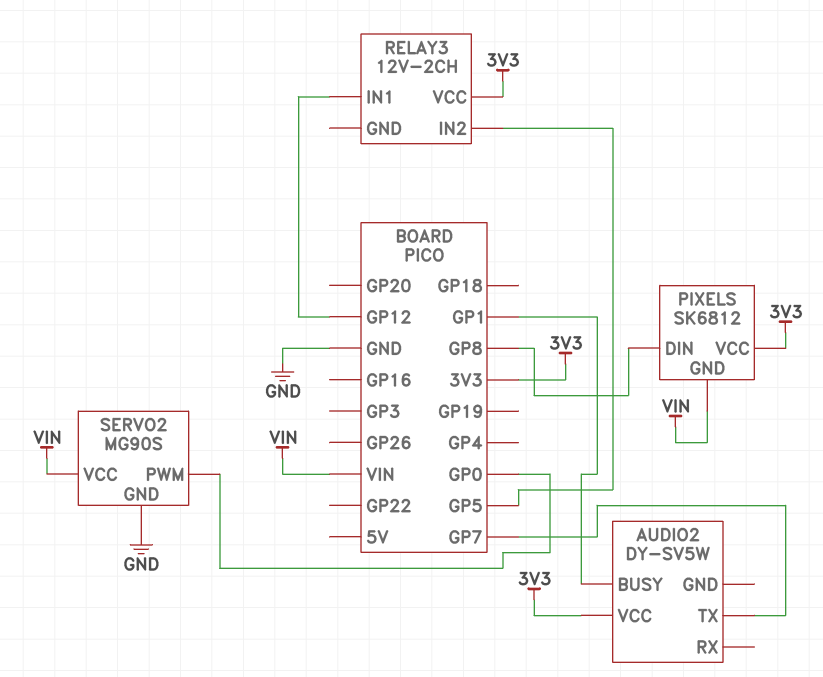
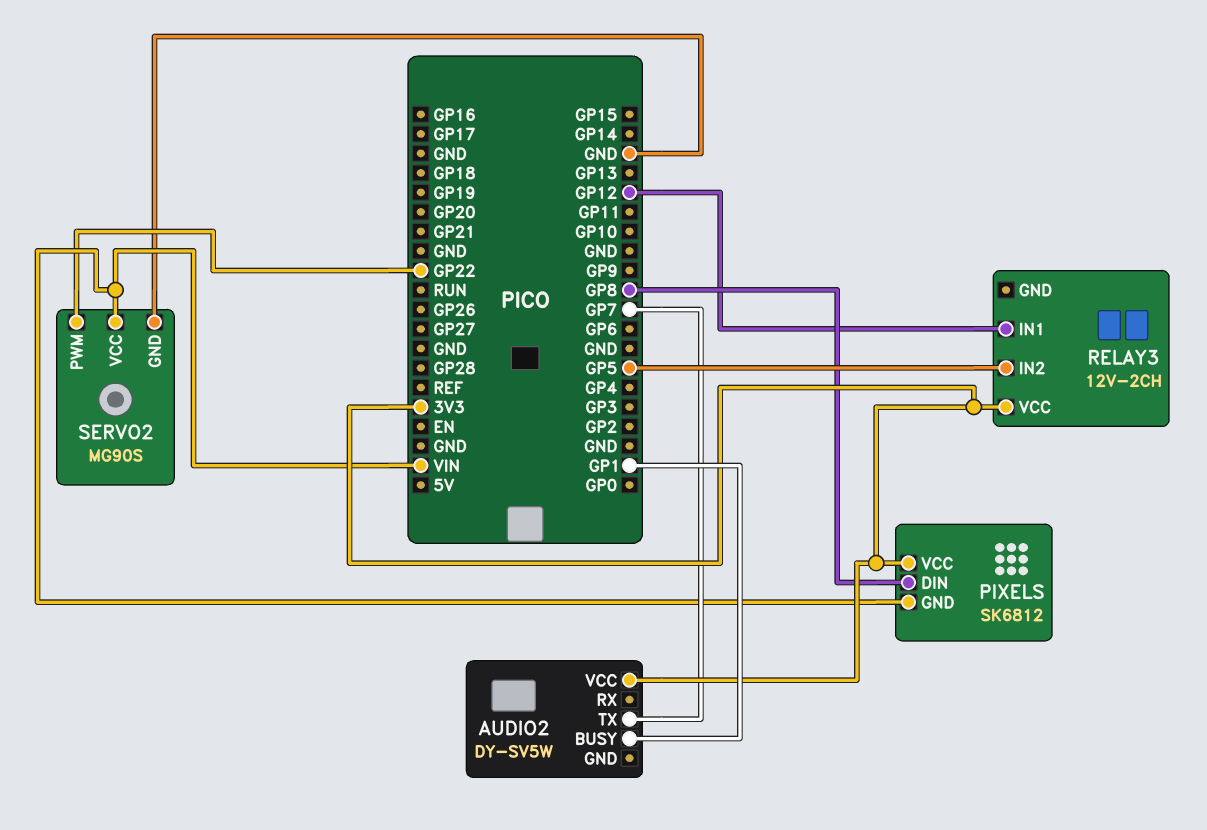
SERVO2 pin PWM: GP0 -> GP22

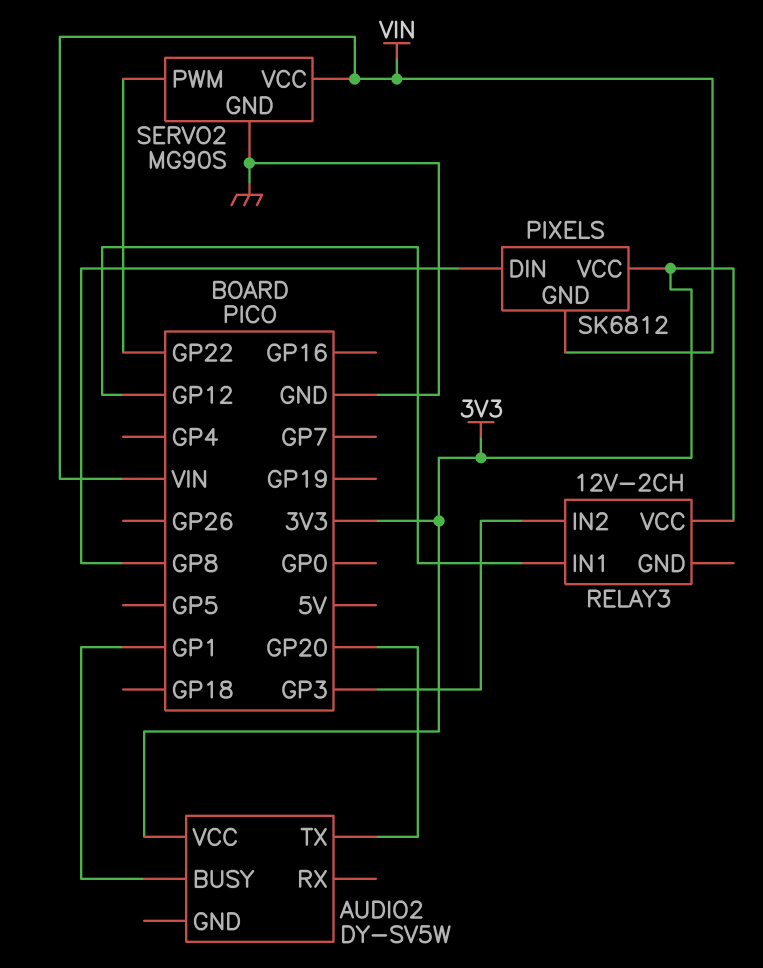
AUDIO2 pin TX: GP7 -> GP20
RELAY3 pin IN2: GP5 -> GP3

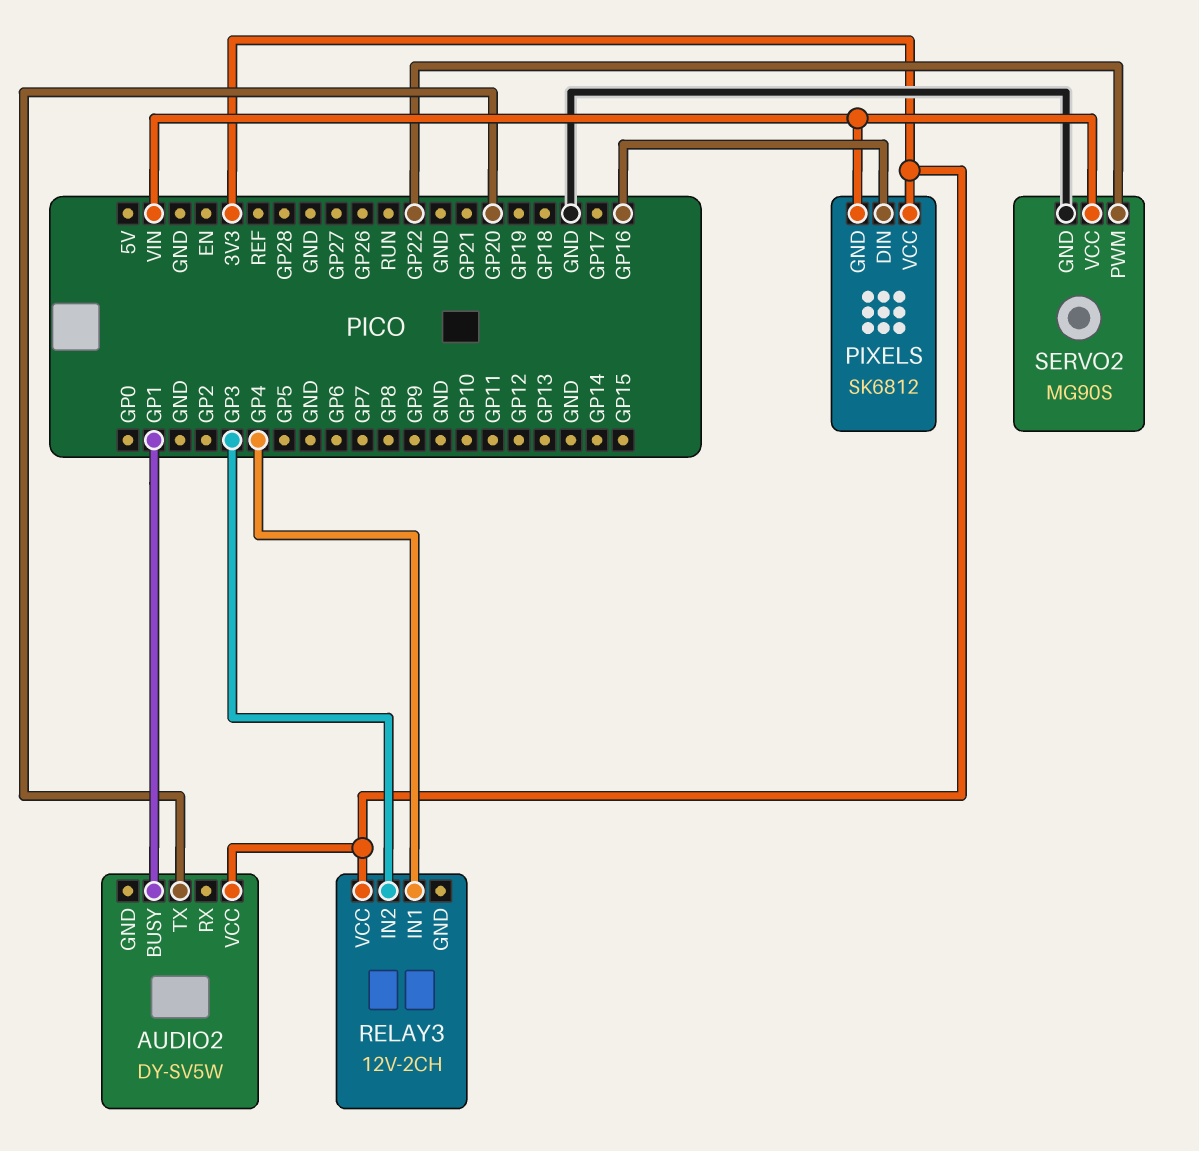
PIXELS pin DIN: GP8 -> GP16
RELAY3 pin IN1: GP12 -> GP4

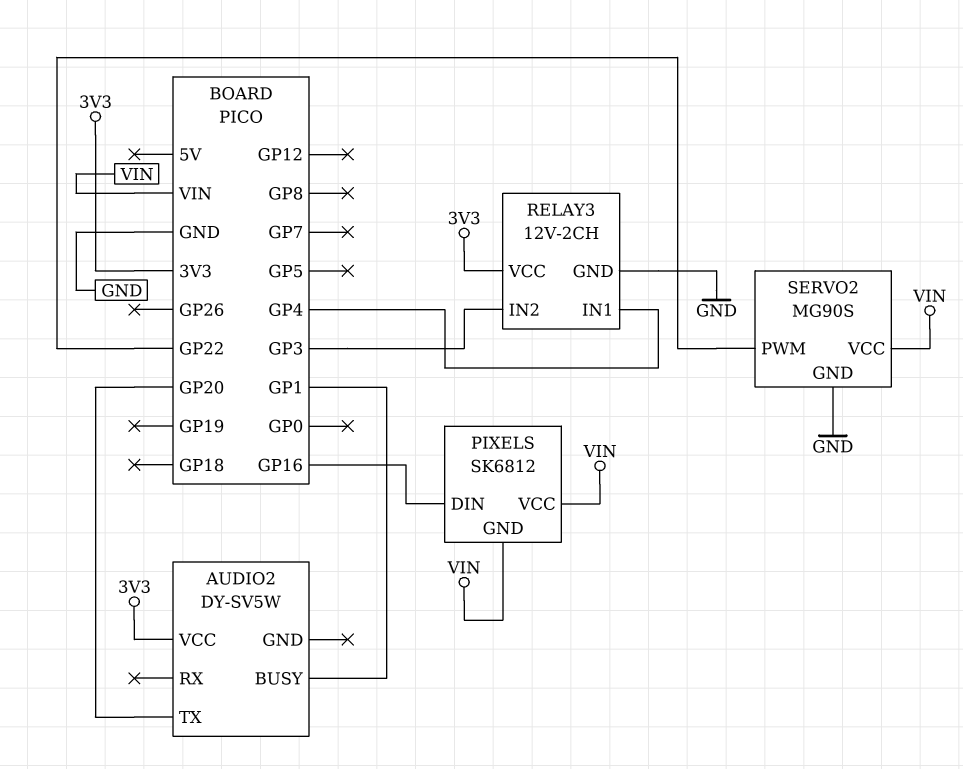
PIXELS pin VCC: 3V3 -> VIN
RELAY3 pin GND: none -> GND

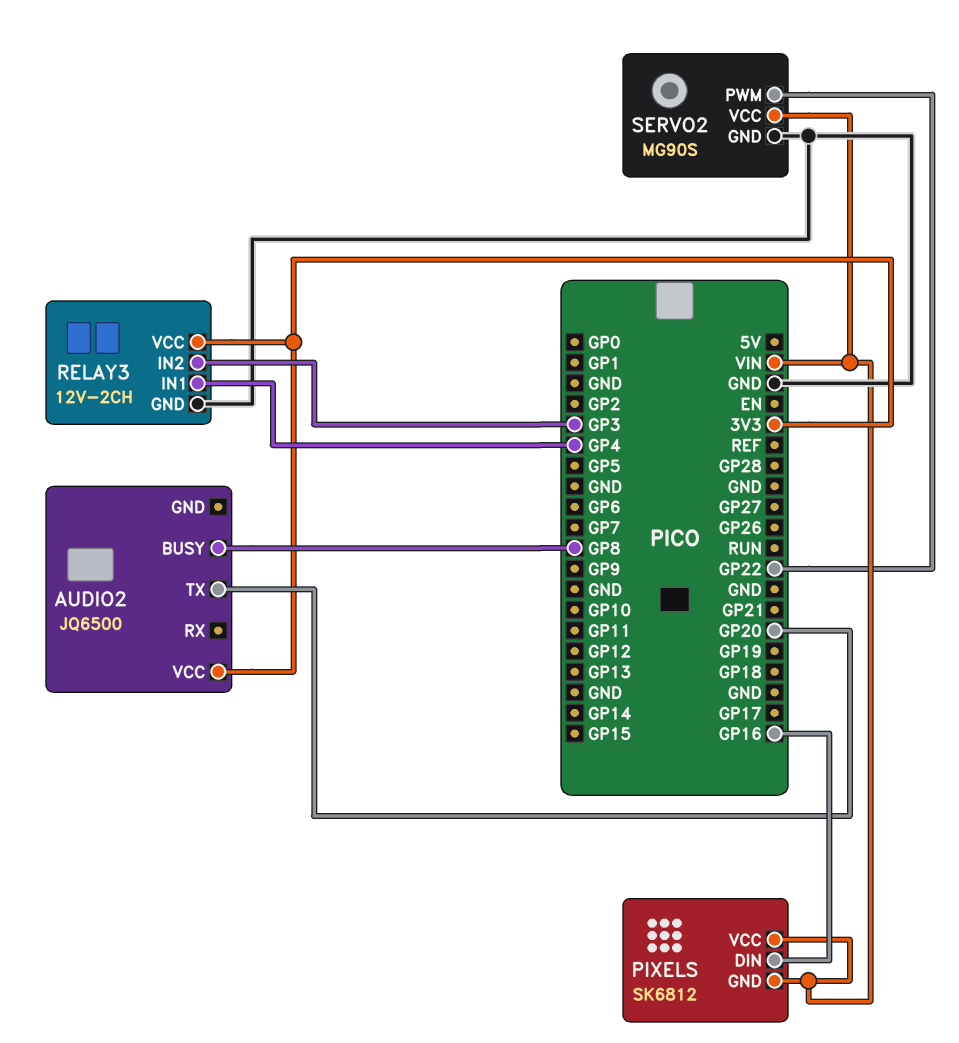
AUDIO2: DY-SV5W -> JQ6500
AUDIO2 pin BUSY: GP1 -> GP8

